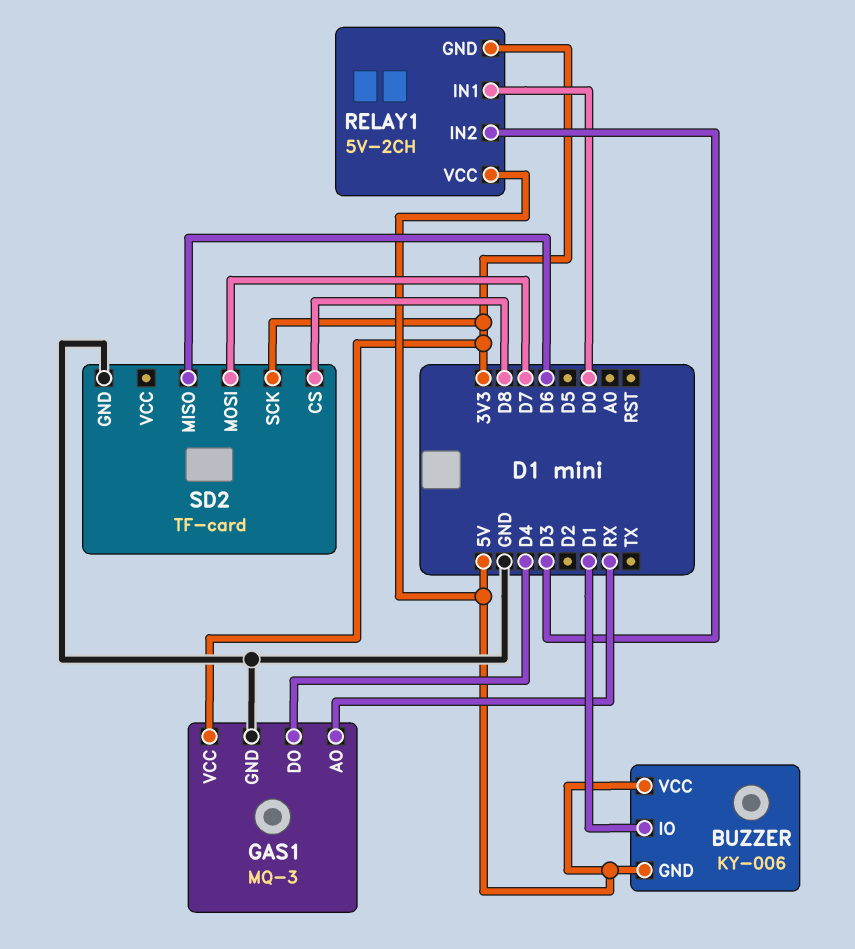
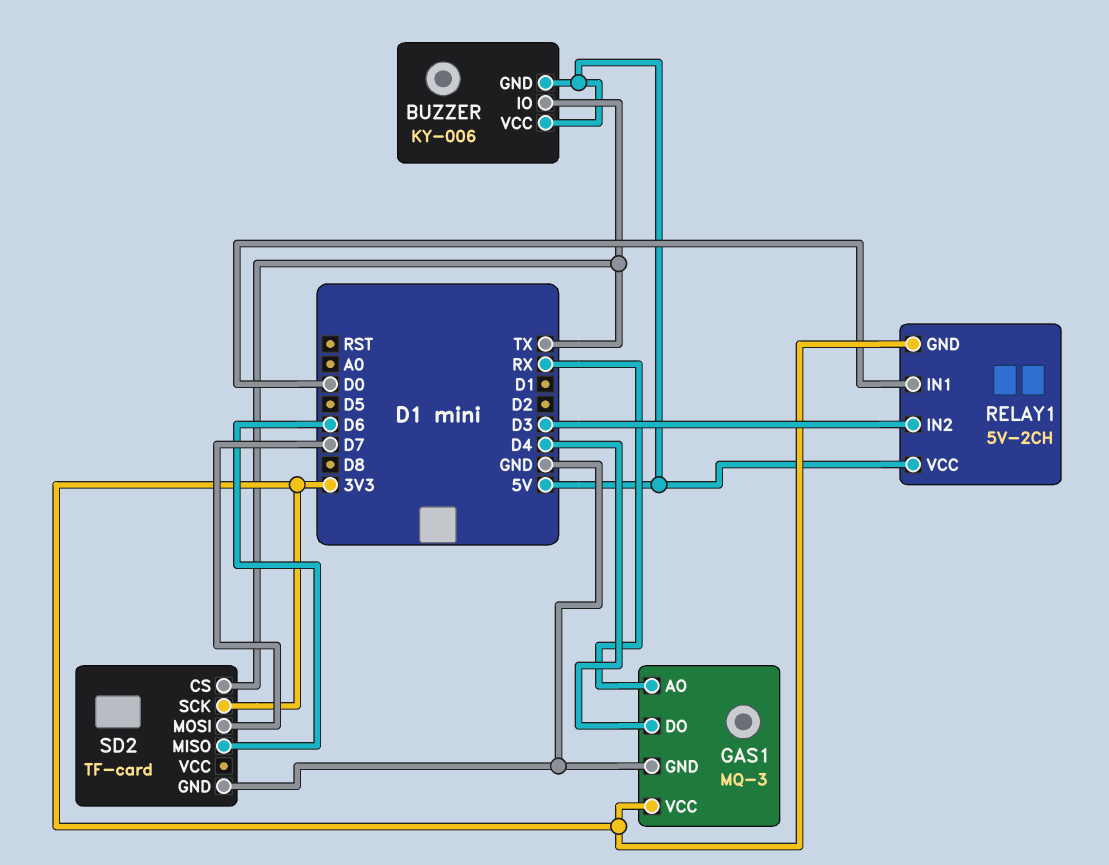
BUZZER pin IO: D1 -> TX
SD2 pin CS: D8 -> TX

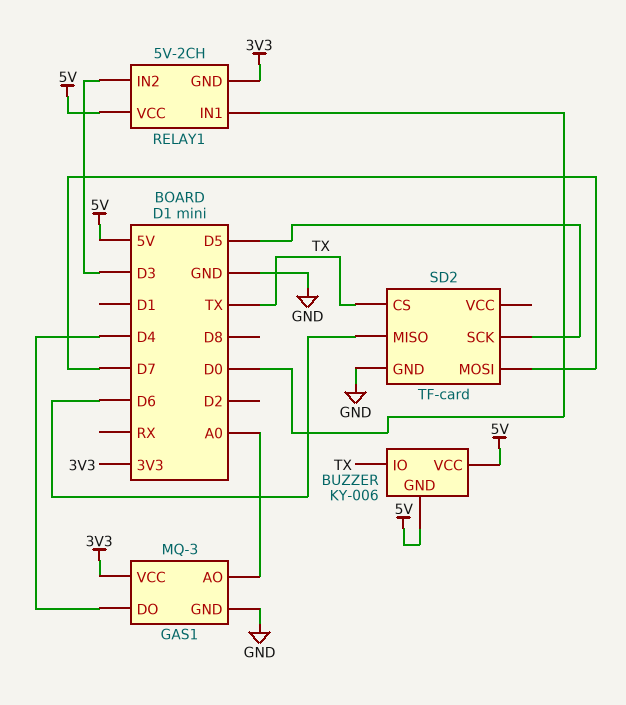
GAS1 pin AO: RX -> A0
SD2 pin SCK: 3V3 -> D5

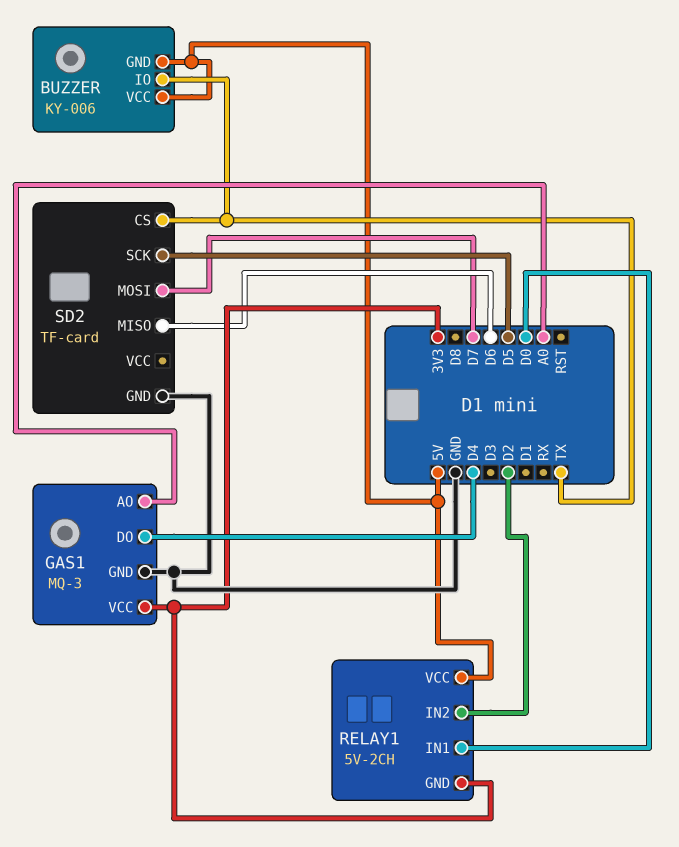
RELAY1 pin IN2: D3 -> D2

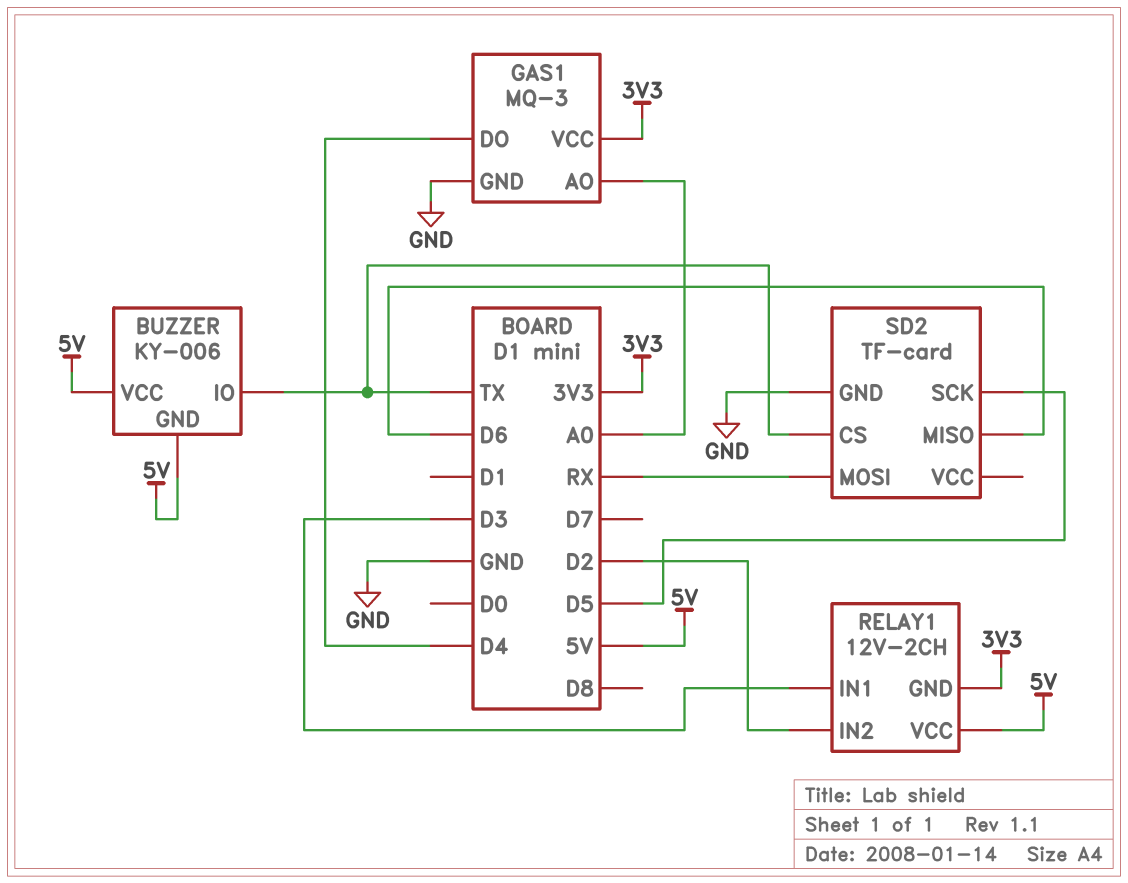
RELAY1: 5V-2CH -> 12V-2CH
RELAY1 pin IN1: D0 -> D3
SD2 pin MOSI: D7 -> RX

